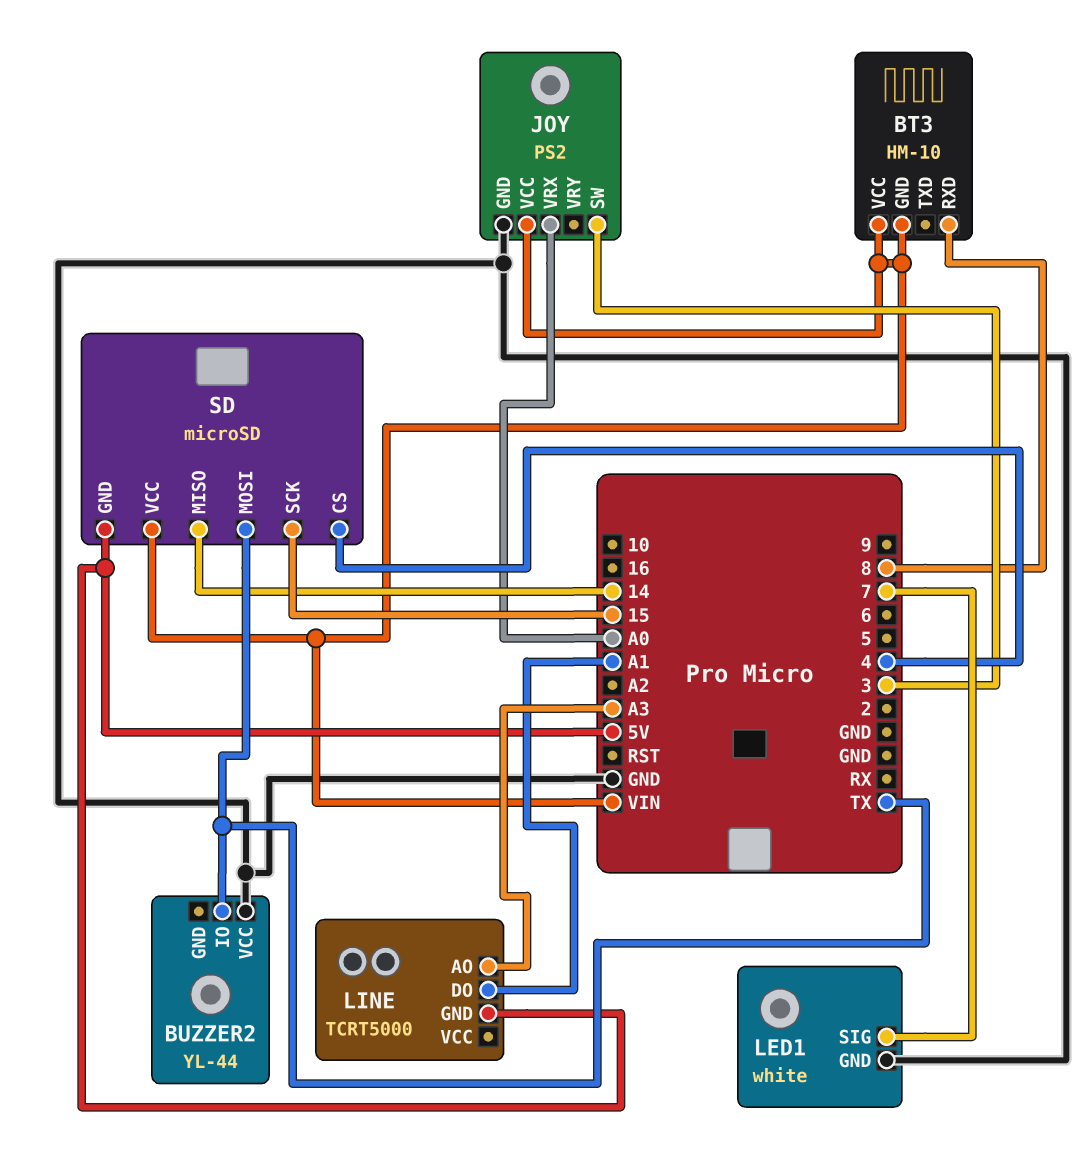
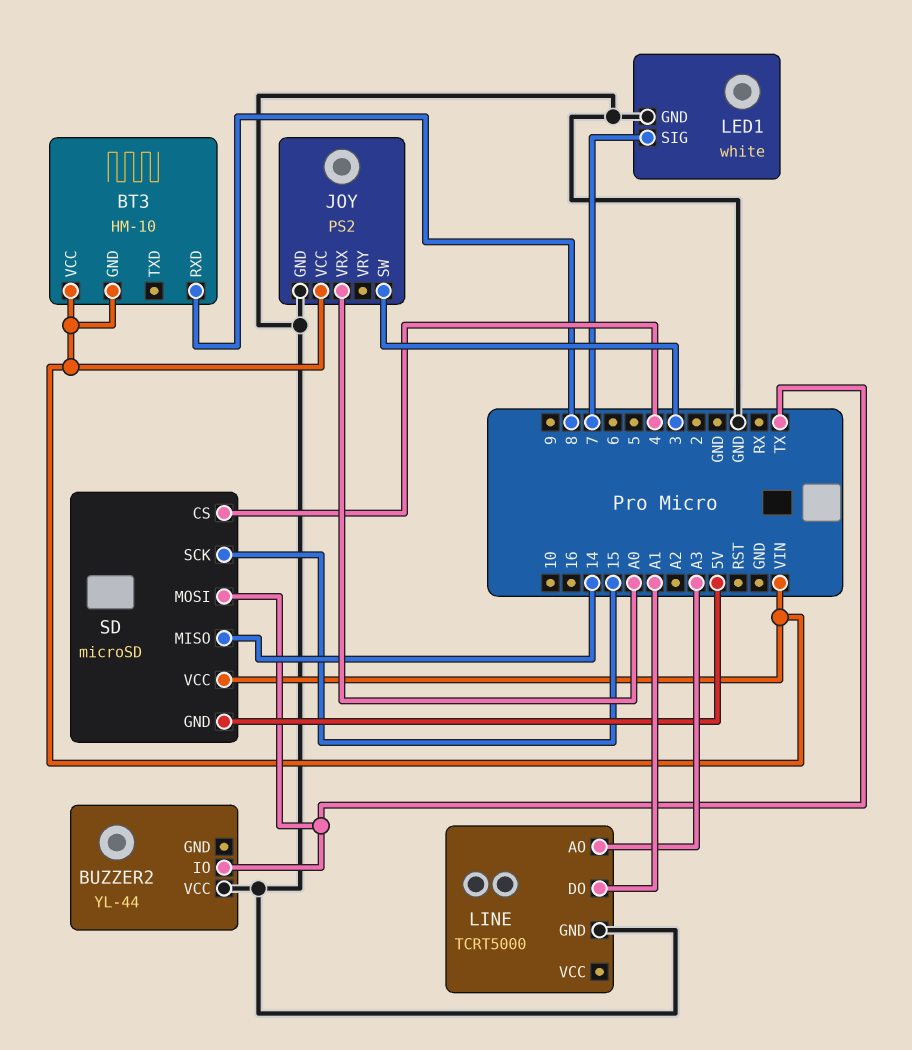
LINE pin GND: 5V -> GND

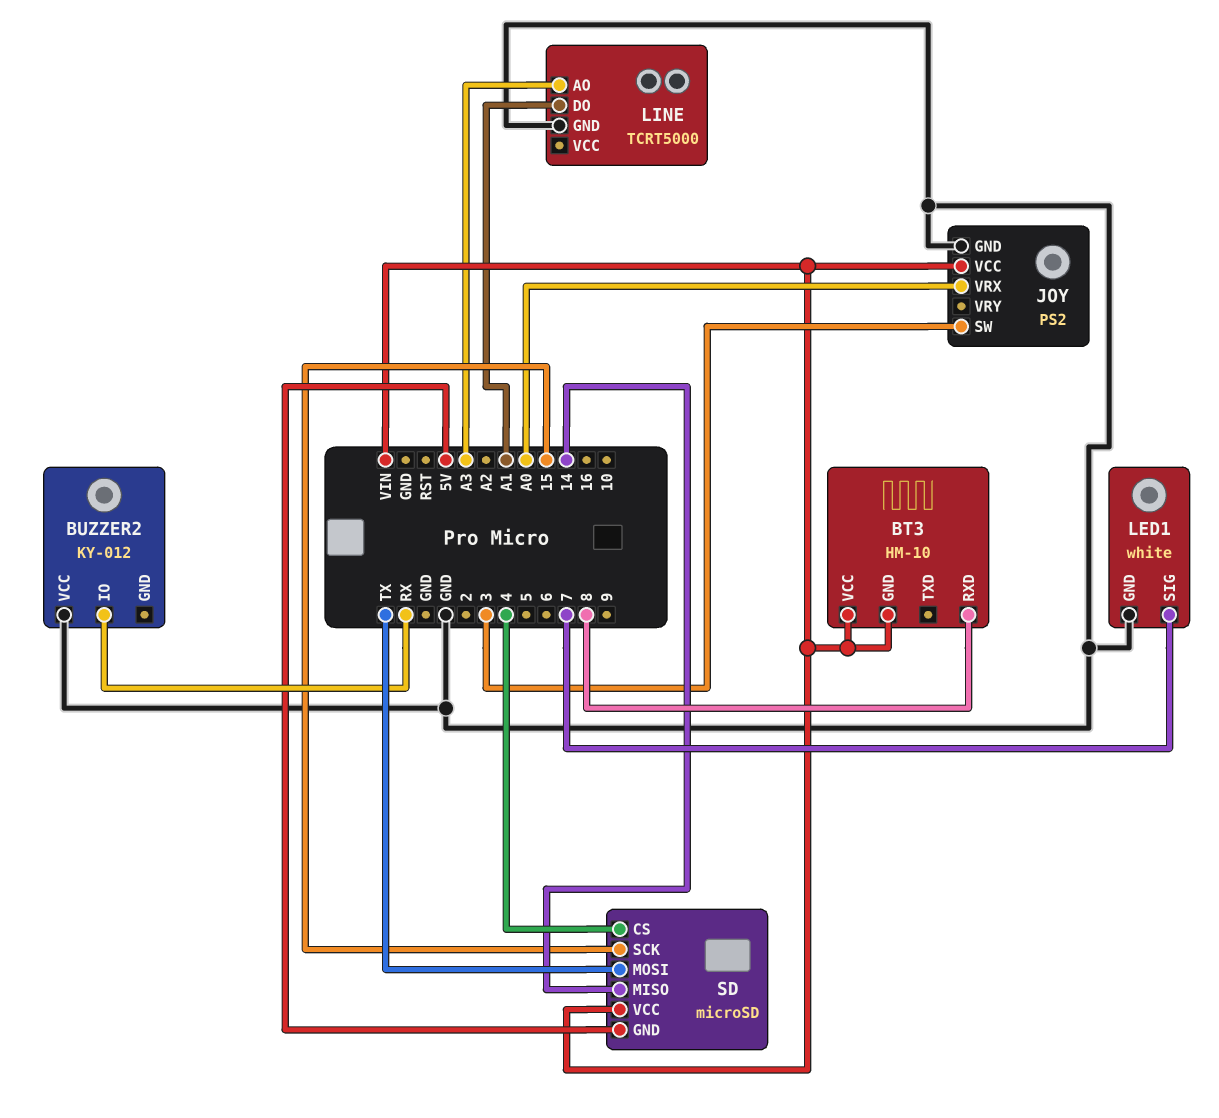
BUZZER2: YL-44 -> KY-012
BUZZER2 pin IO: TX -> RX

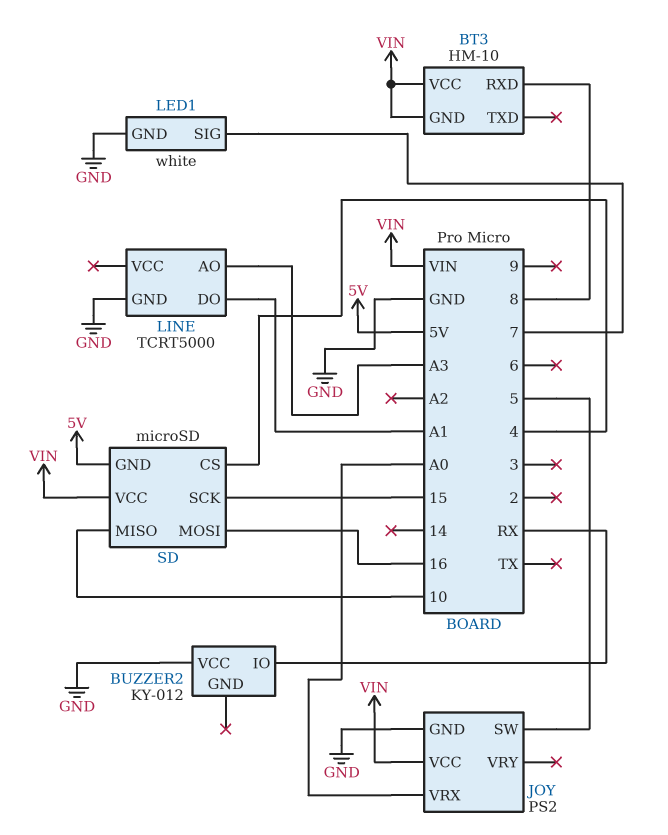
JOY pin SW: 3 -> 5
SD pin MISO: 14 -> 10
SD pin MOSI: TX -> 16

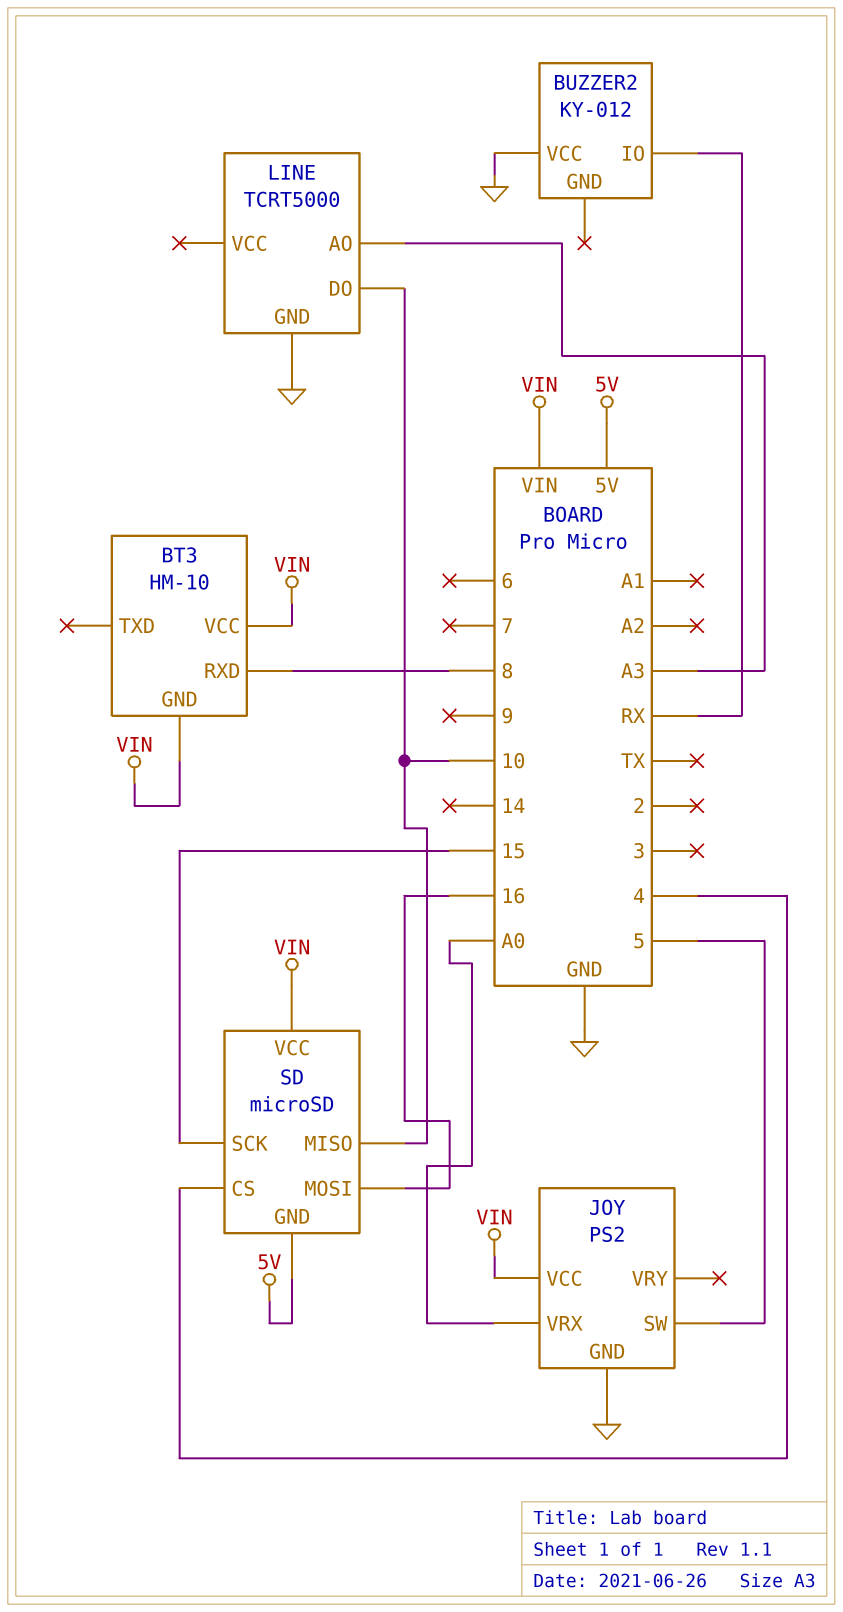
LED1: white -> none
LED1 pin GND: GND -> none
LED1 pin SIG: 7 -> none
LINE pin DO: A1 -> 10

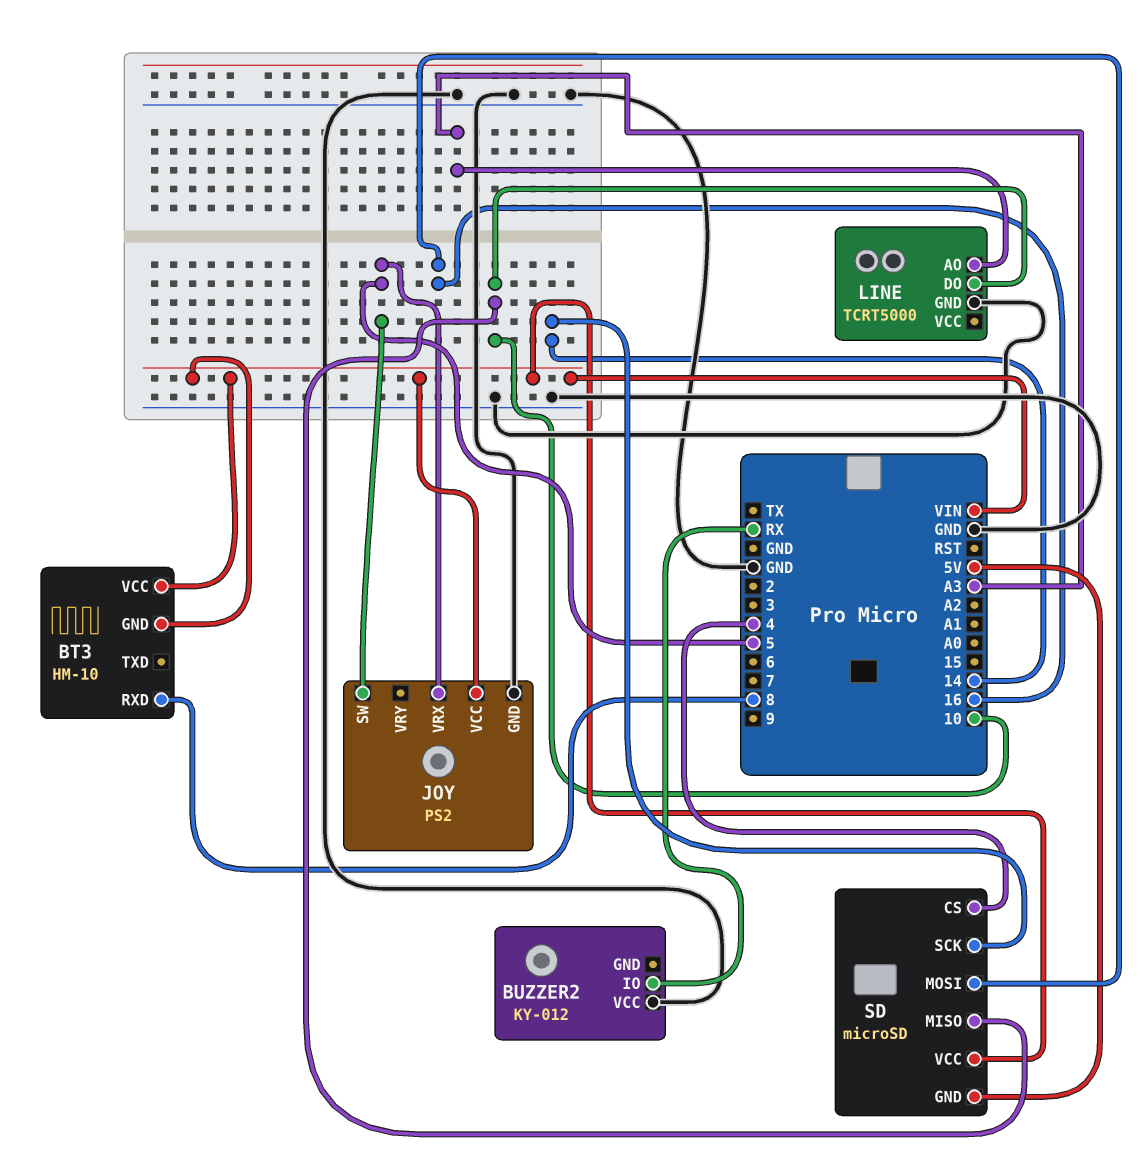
JOY pin VRX: A0 -> 5
SD pin SCK: 15 -> 14

